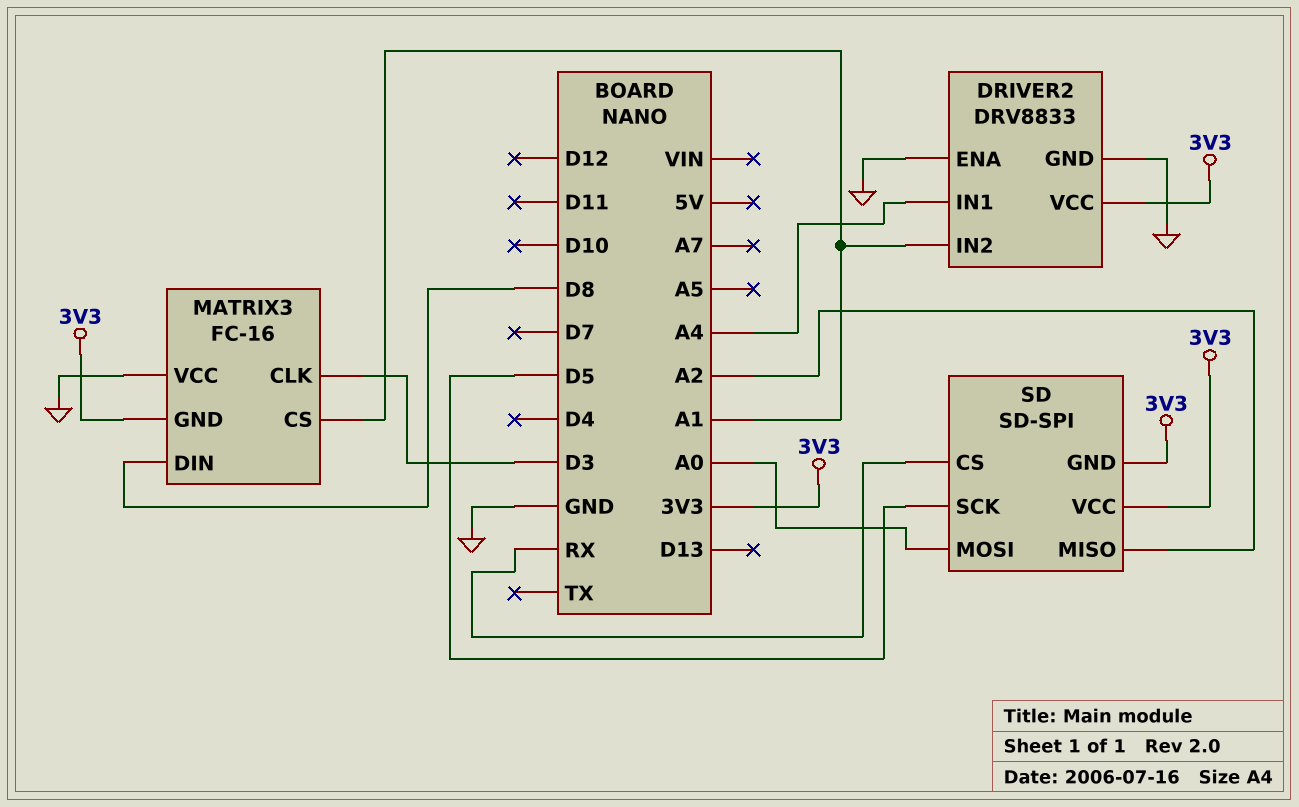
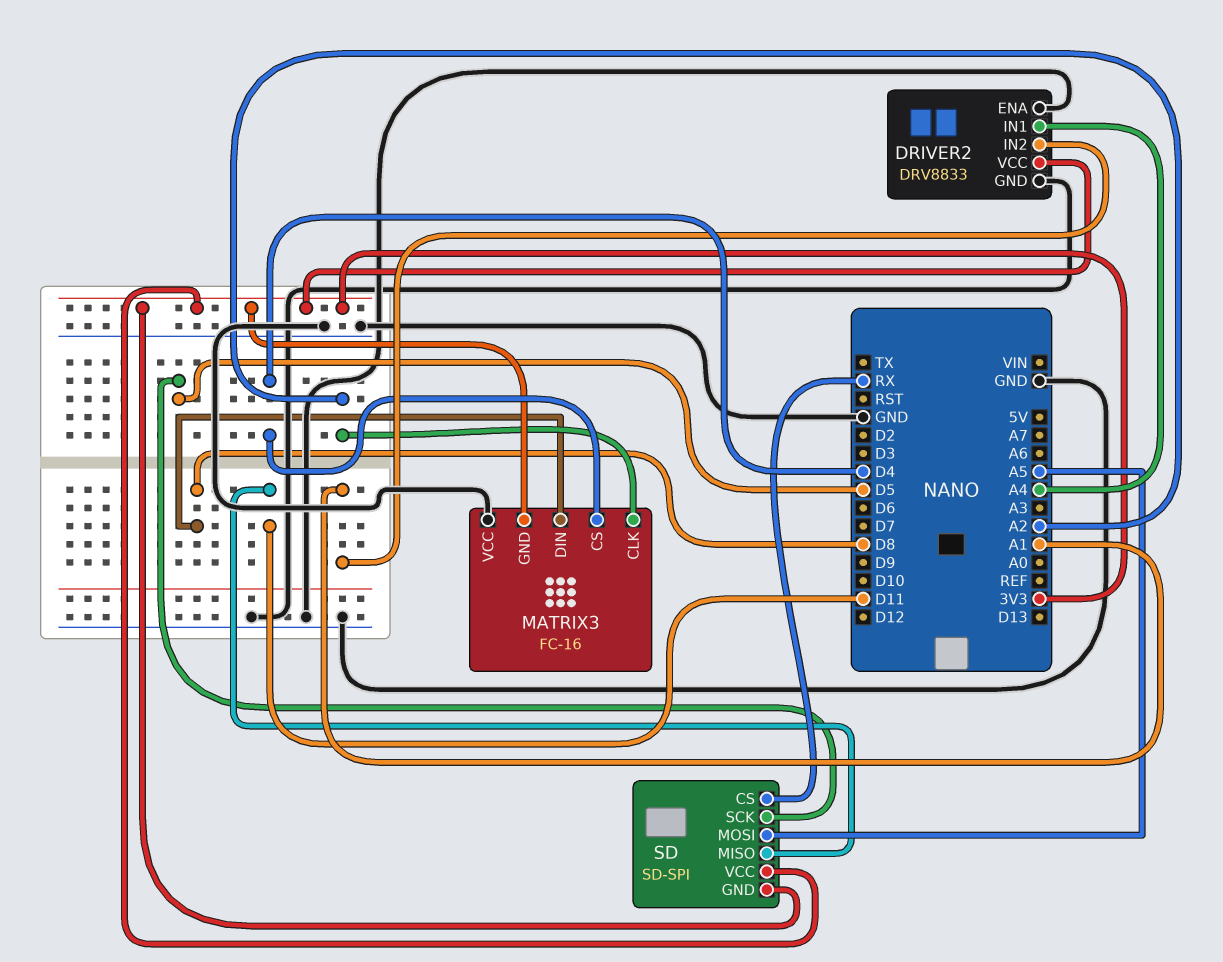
MATRIX3 pin CLK: D3 -> A2
MATRIX3 pin CS: A1 -> D4
SD pin MISO: A2 -> D11
SD pin MOSI: A0 -> A5

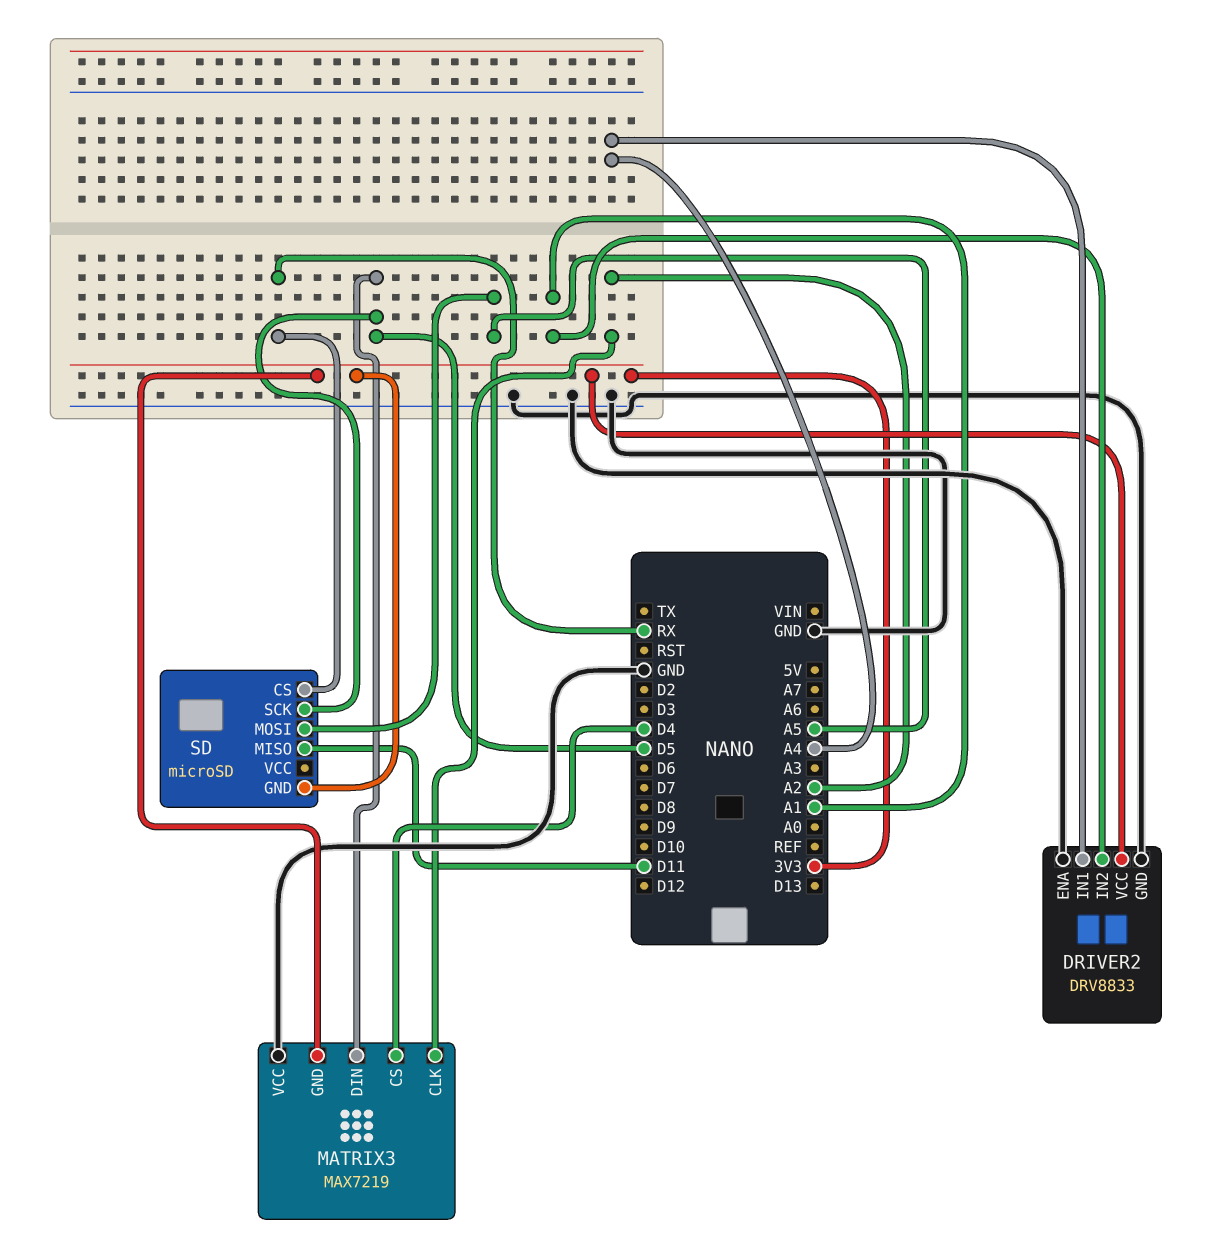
MATRIX3: FC-16 -> MAX7219
MATRIX3 pin DIN: D8 -> D5
SD: SD-SPI -> microSD
SD pin VCC: 3V3 -> none

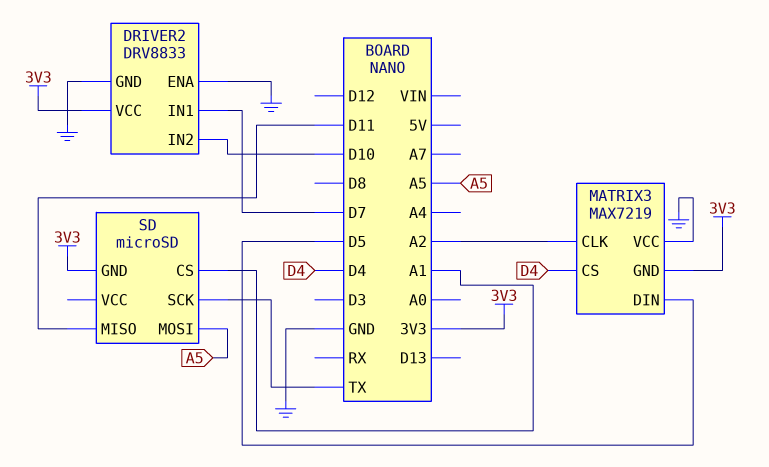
DRIVER2 pin IN1: A4 -> D7
DRIVER2 pin IN2: A1 -> D10
SD pin CS: RX -> A1
SD pin SCK: D5 -> TX

